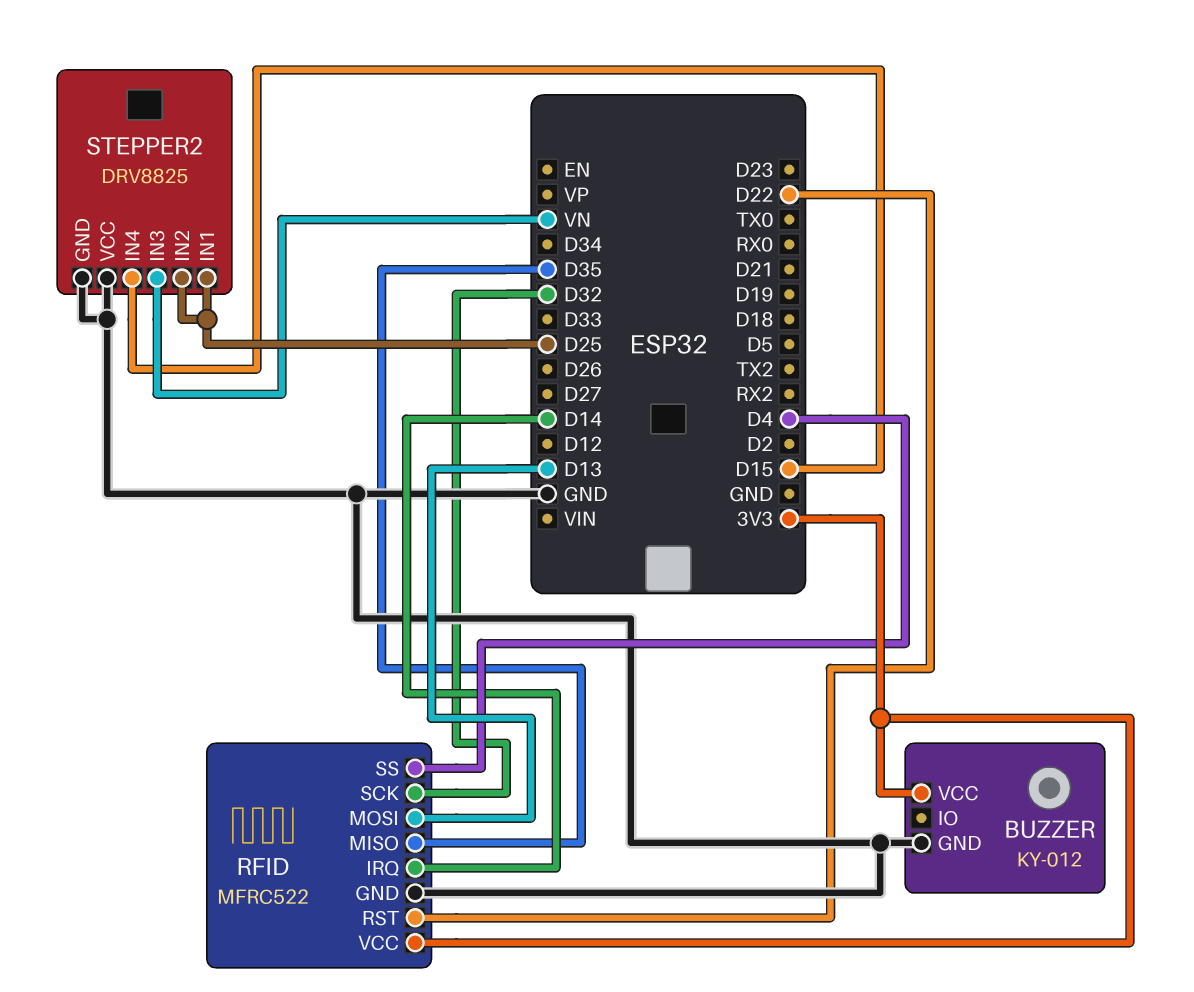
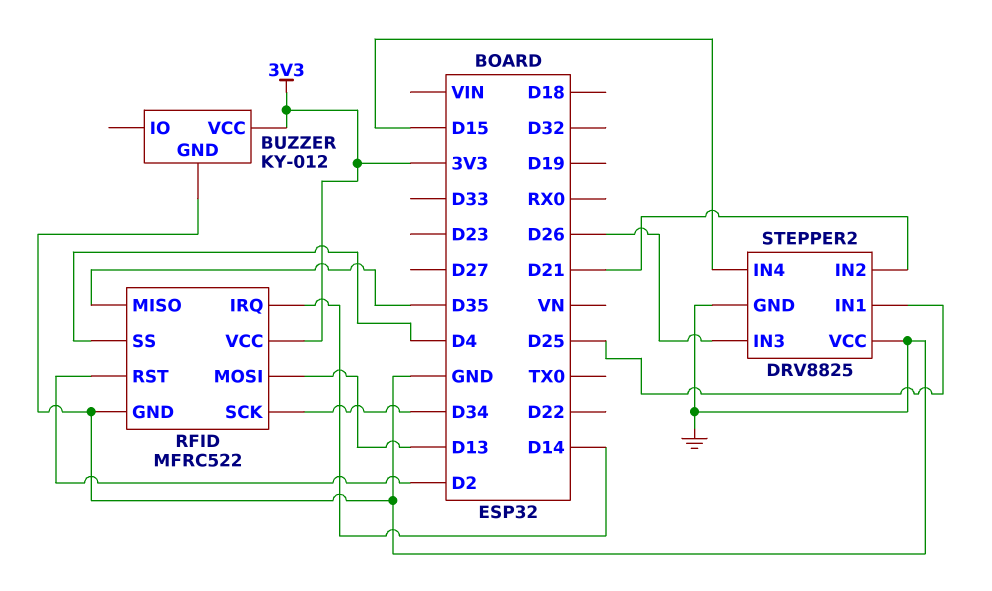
RFID pin RST: D22 -> D2
RFID pin SCK: D32 -> D34
STEPPER2 pin IN2: D25 -> D21
STEPPER2 pin IN3: VN -> D26

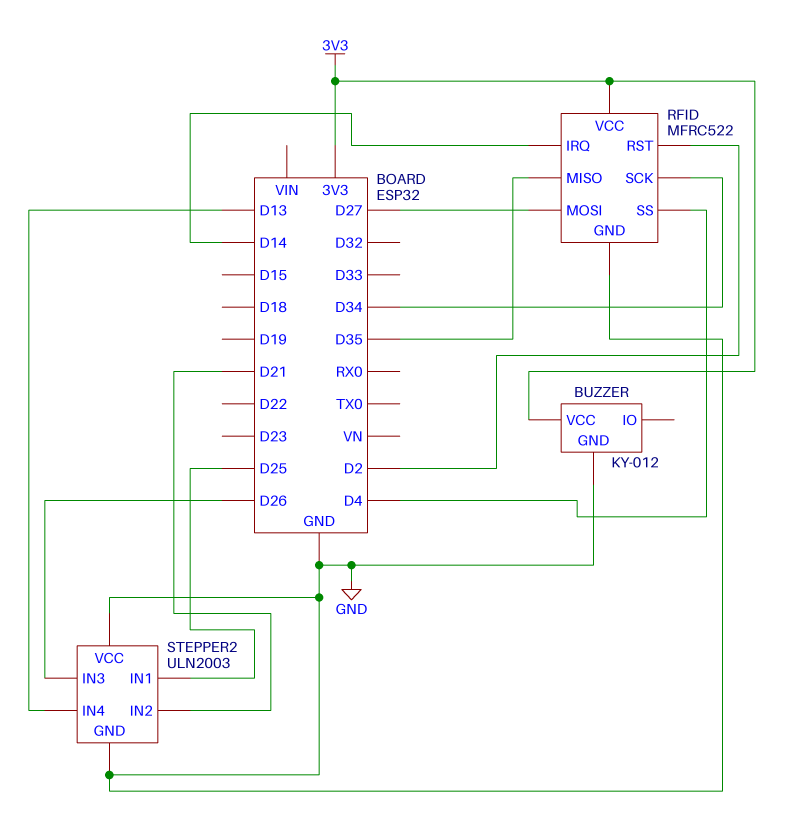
RFID pin MOSI: D13 -> D27
STEPPER2: DRV8825 -> ULN2003
STEPPER2 pin IN4: D15 -> D13

